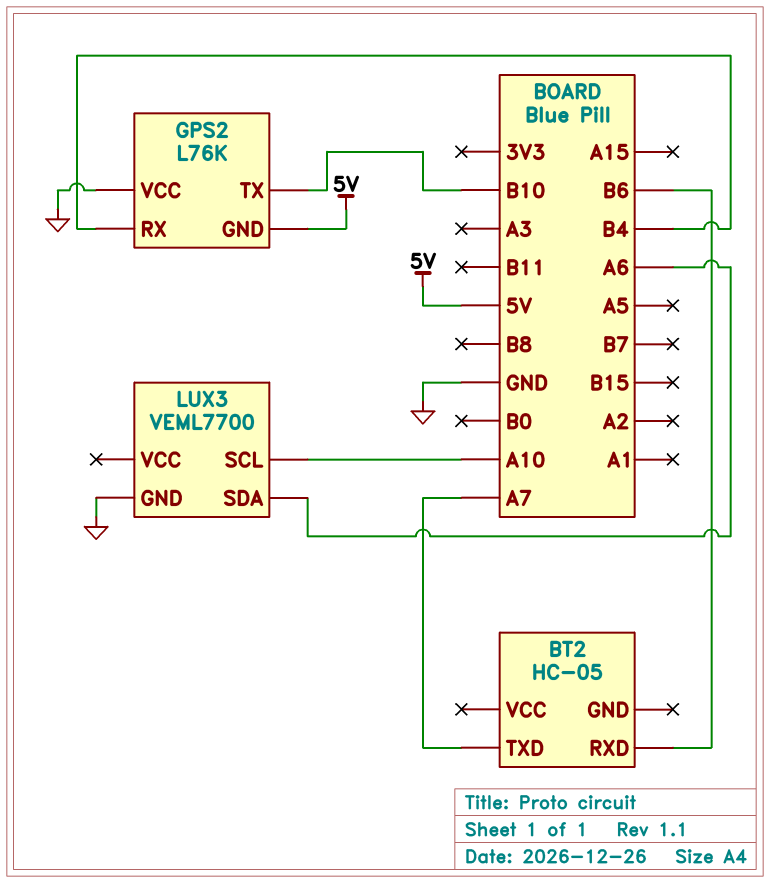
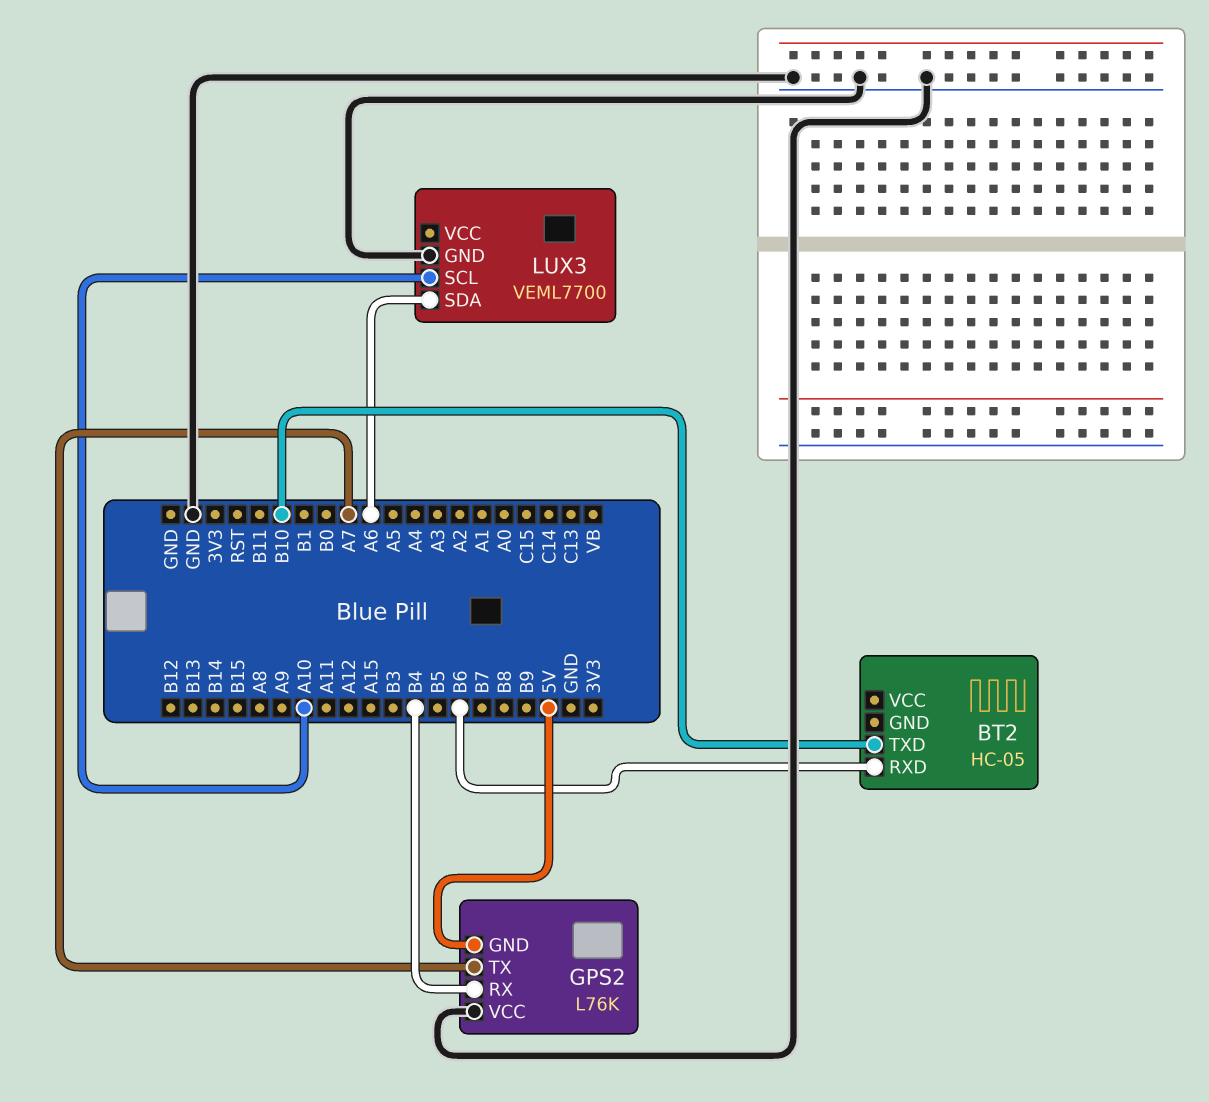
BT2 pin TXD: A7 -> B10
GPS2 pin TX: B10 -> A7

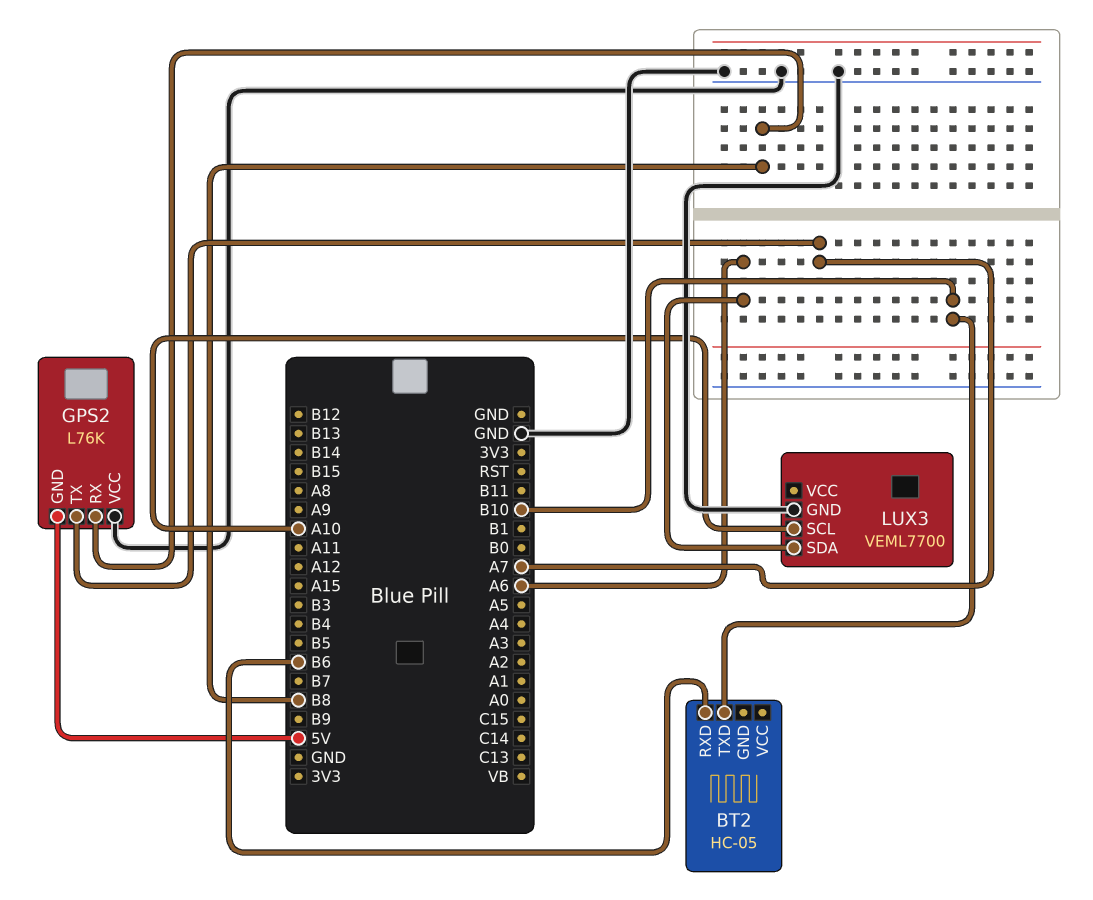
GPS2 pin RX: B4 -> B8

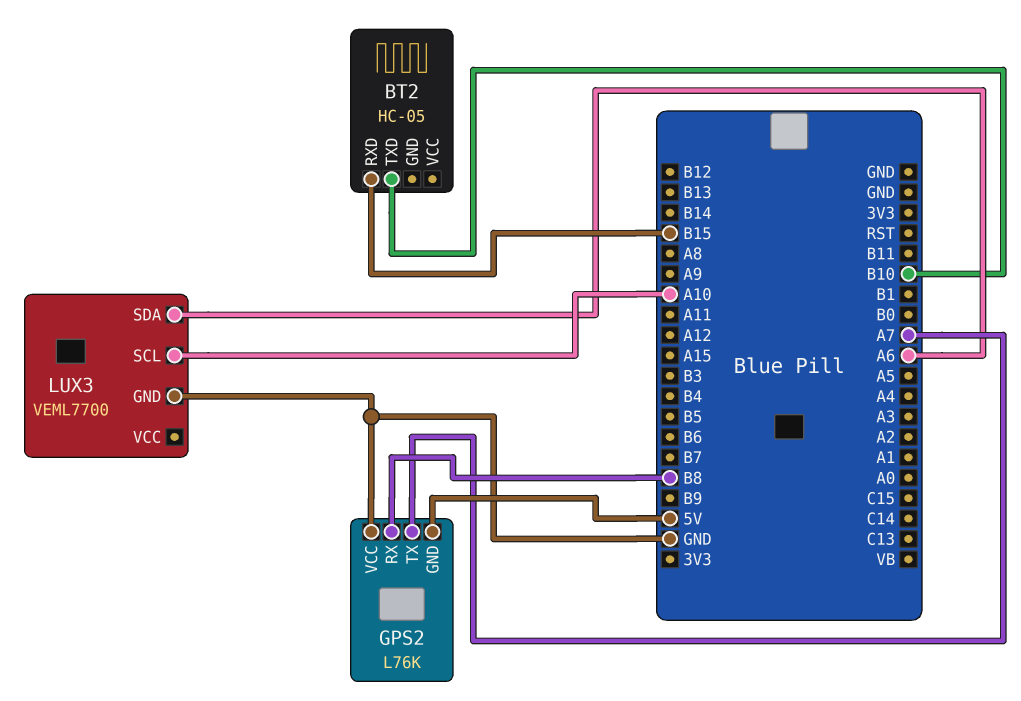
BT2 pin RXD: B6 -> B15

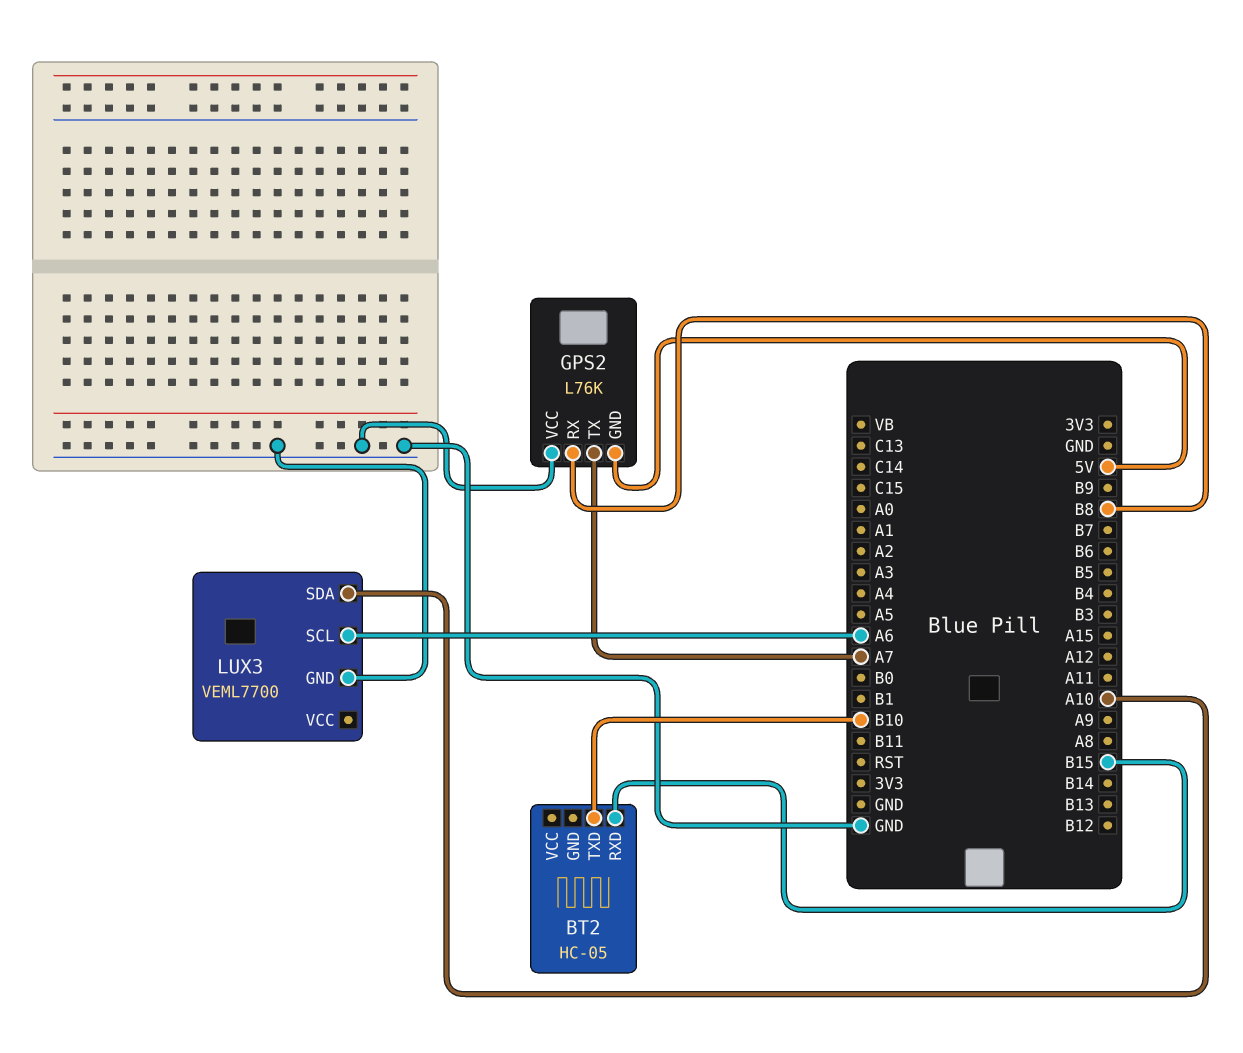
LUX3 pin SCL: A10 -> A6
LUX3 pin SDA: A6 -> A10

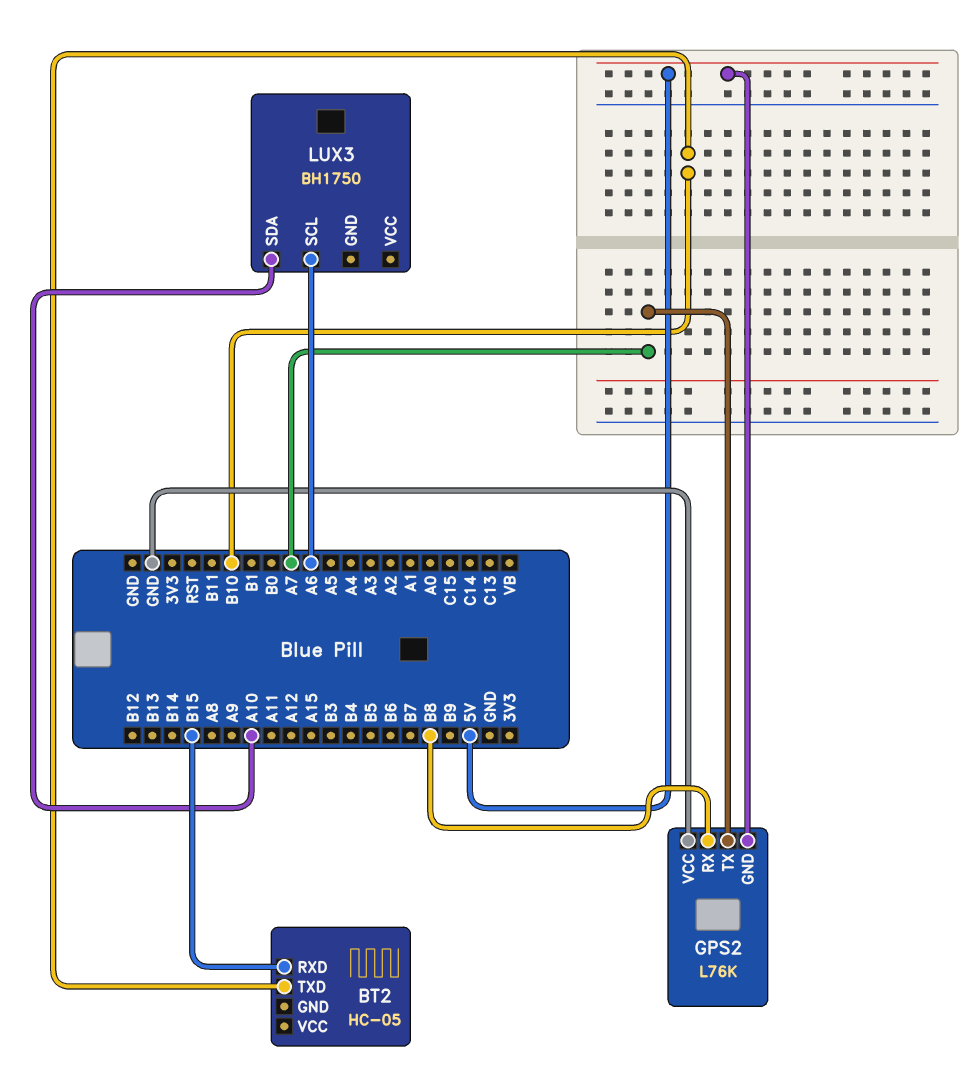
LUX3: VEML7700 -> BH1750
LUX3 pin GND: GND -> none

